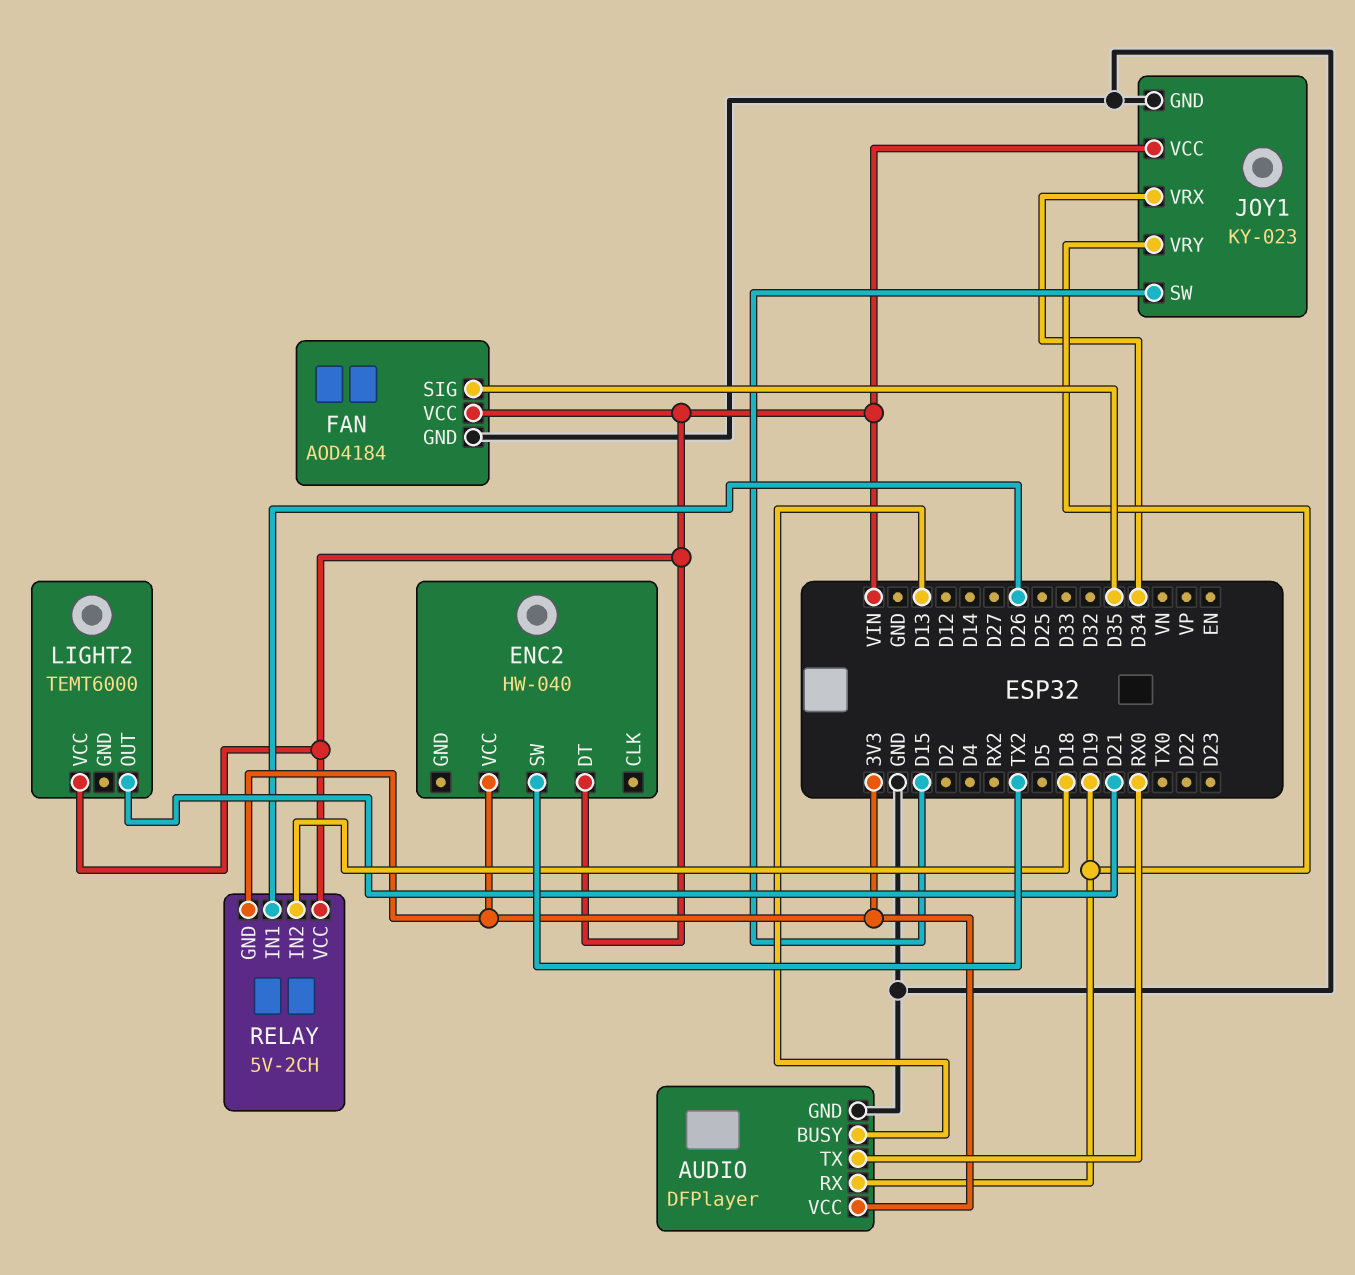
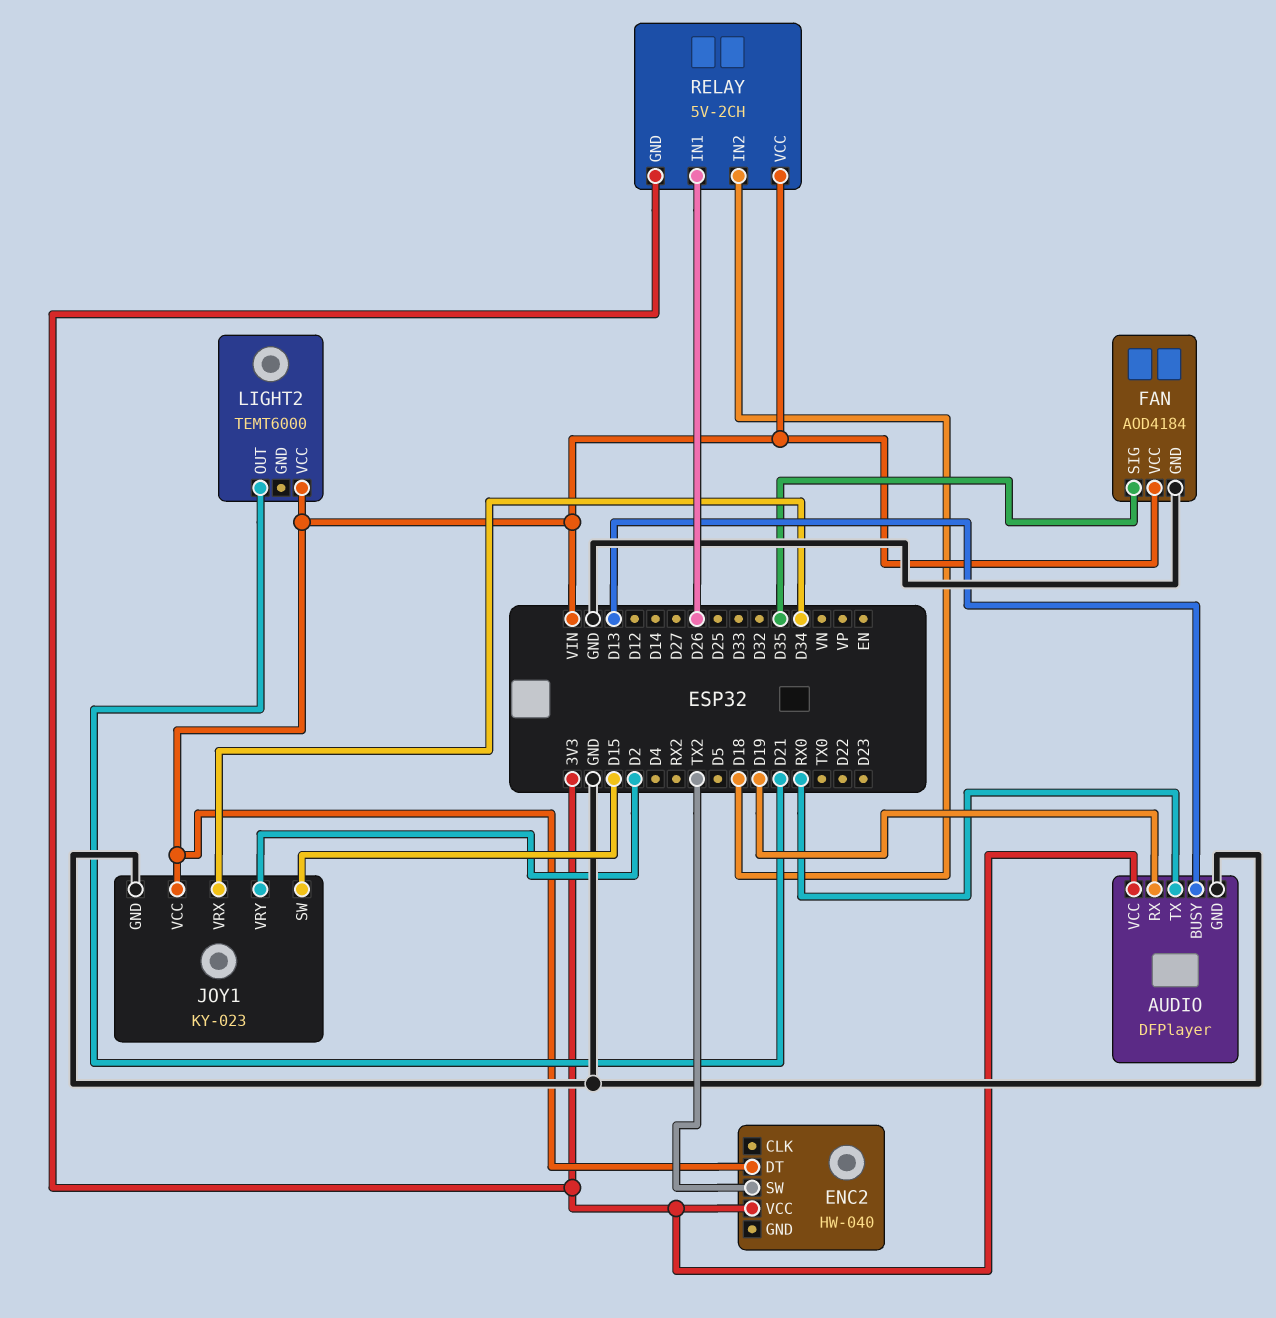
JOY1 pin VRY: D19 -> D2

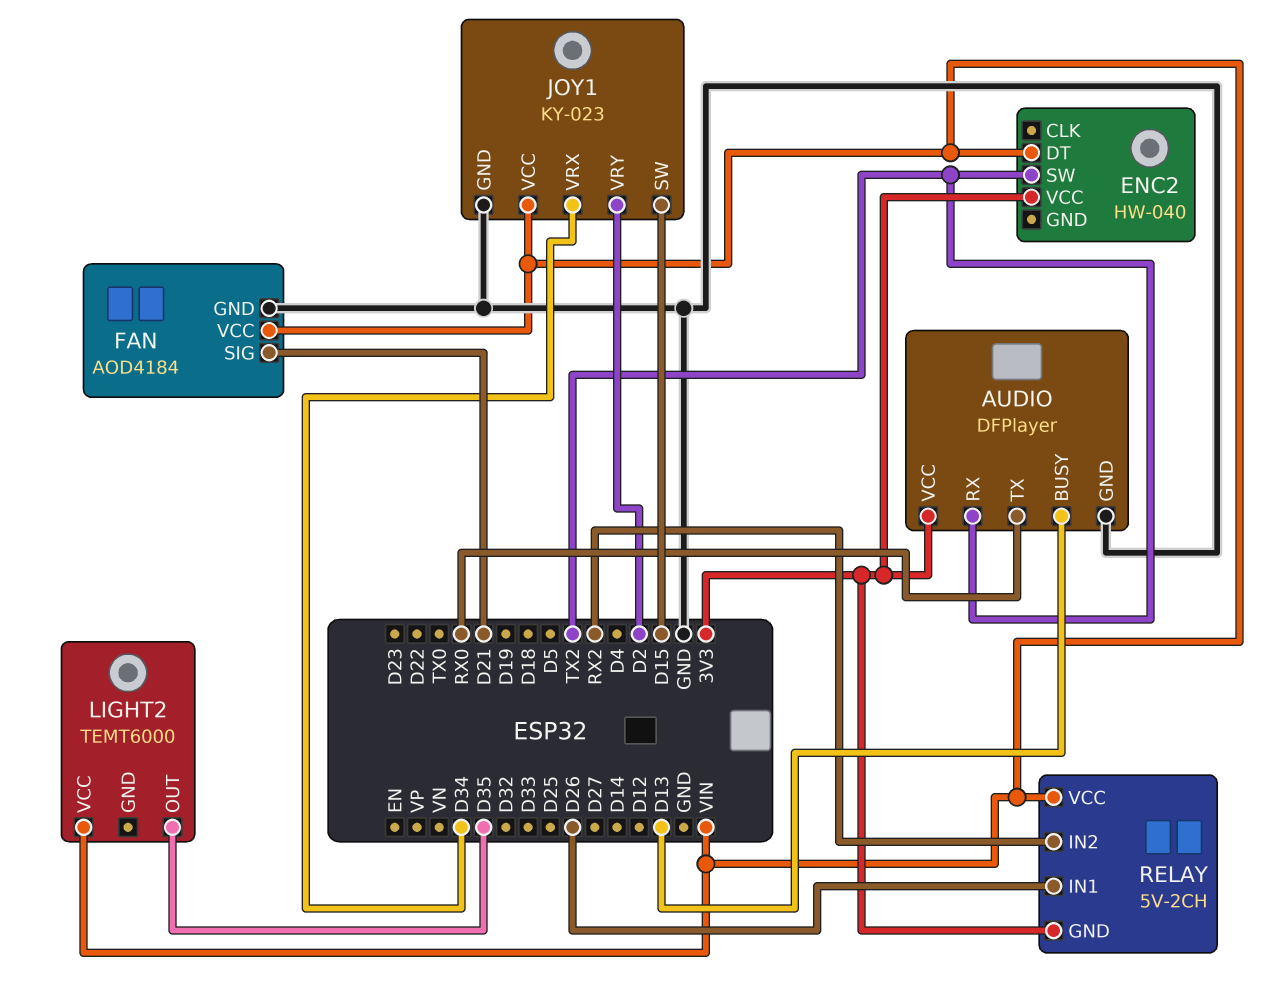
AUDIO pin RX: D19 -> TX2
FAN pin SIG: D35 -> D21
LIGHT2 pin OUT: D21 -> D35
RELAY pin IN2: D18 -> RX2

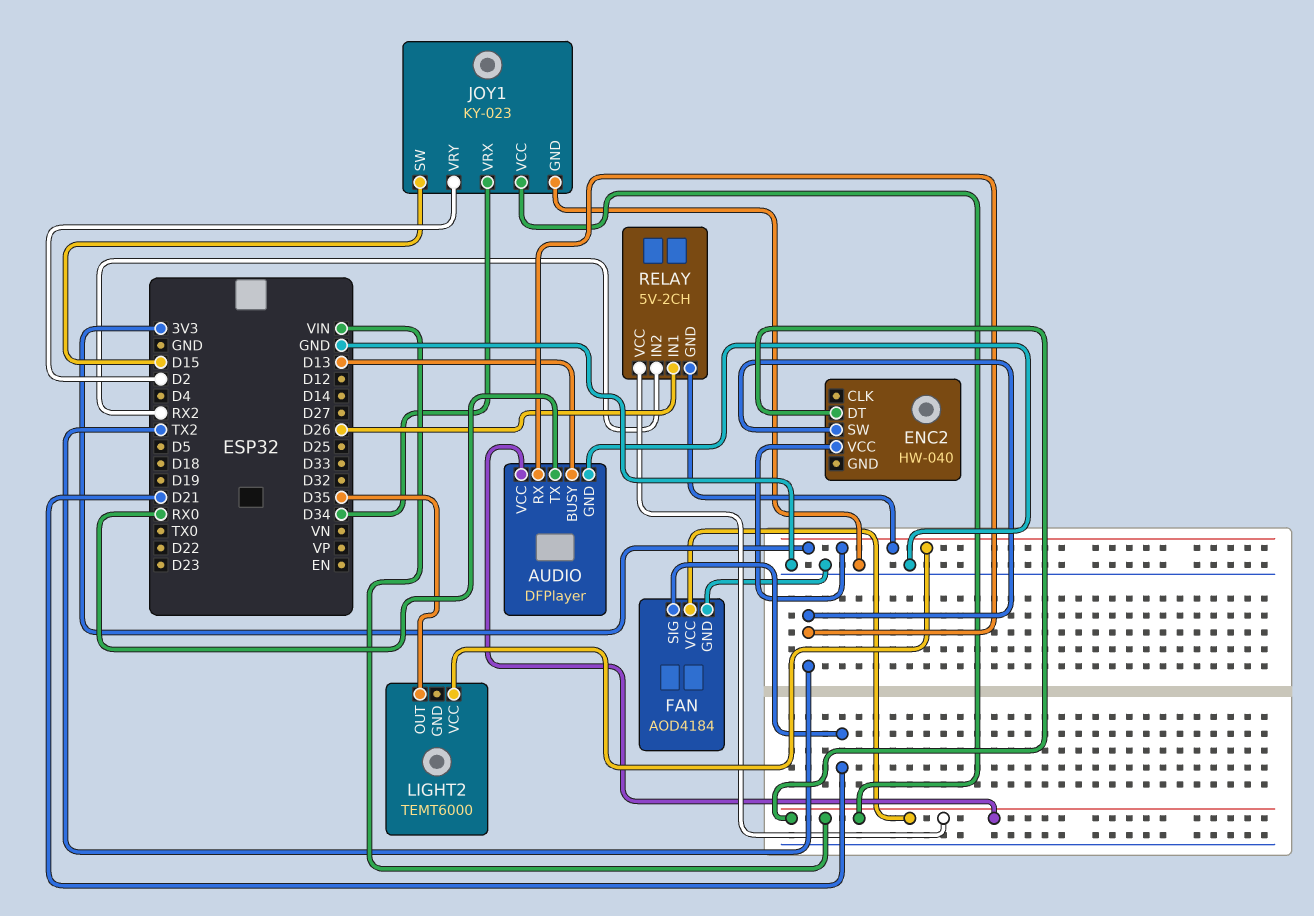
AUDIO pin VCC: 3V3 -> VIN
LIGHT2 pin VCC: VIN -> 3V3

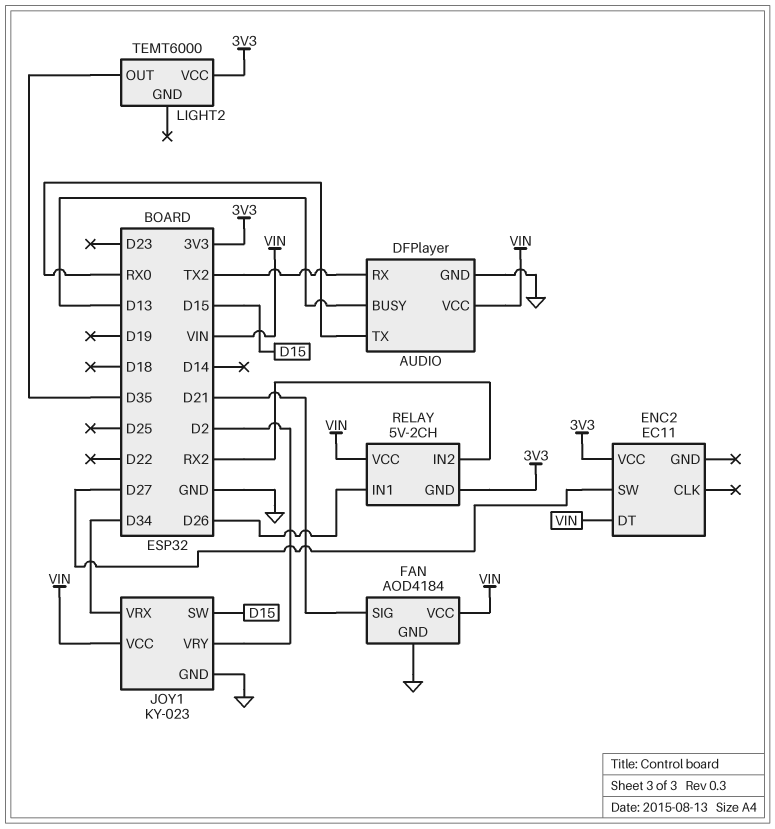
ENC2: HW-040 -> EC11
ENC2 pin SW: TX2 -> D27

